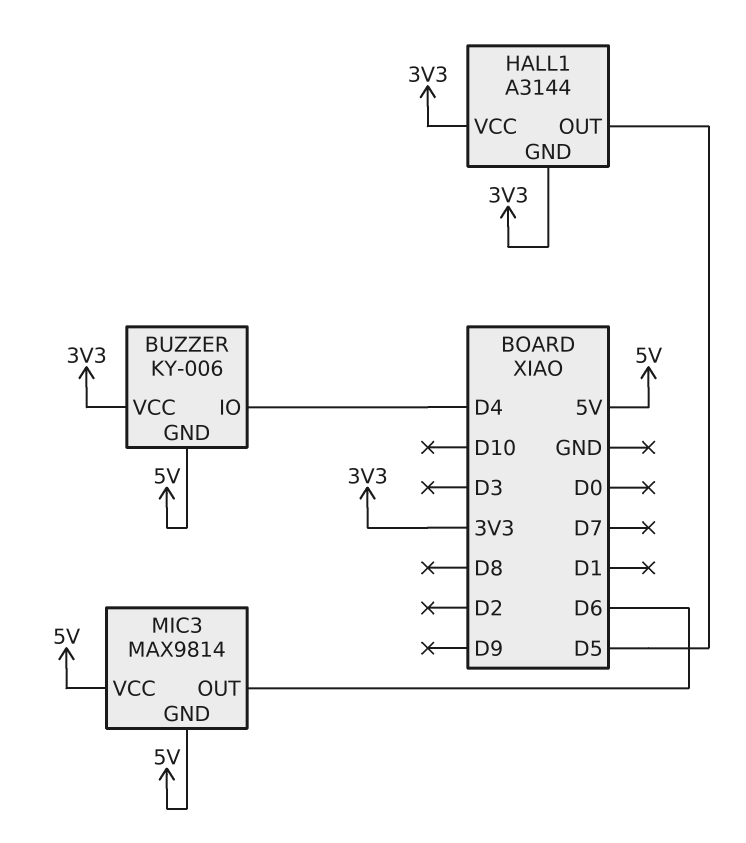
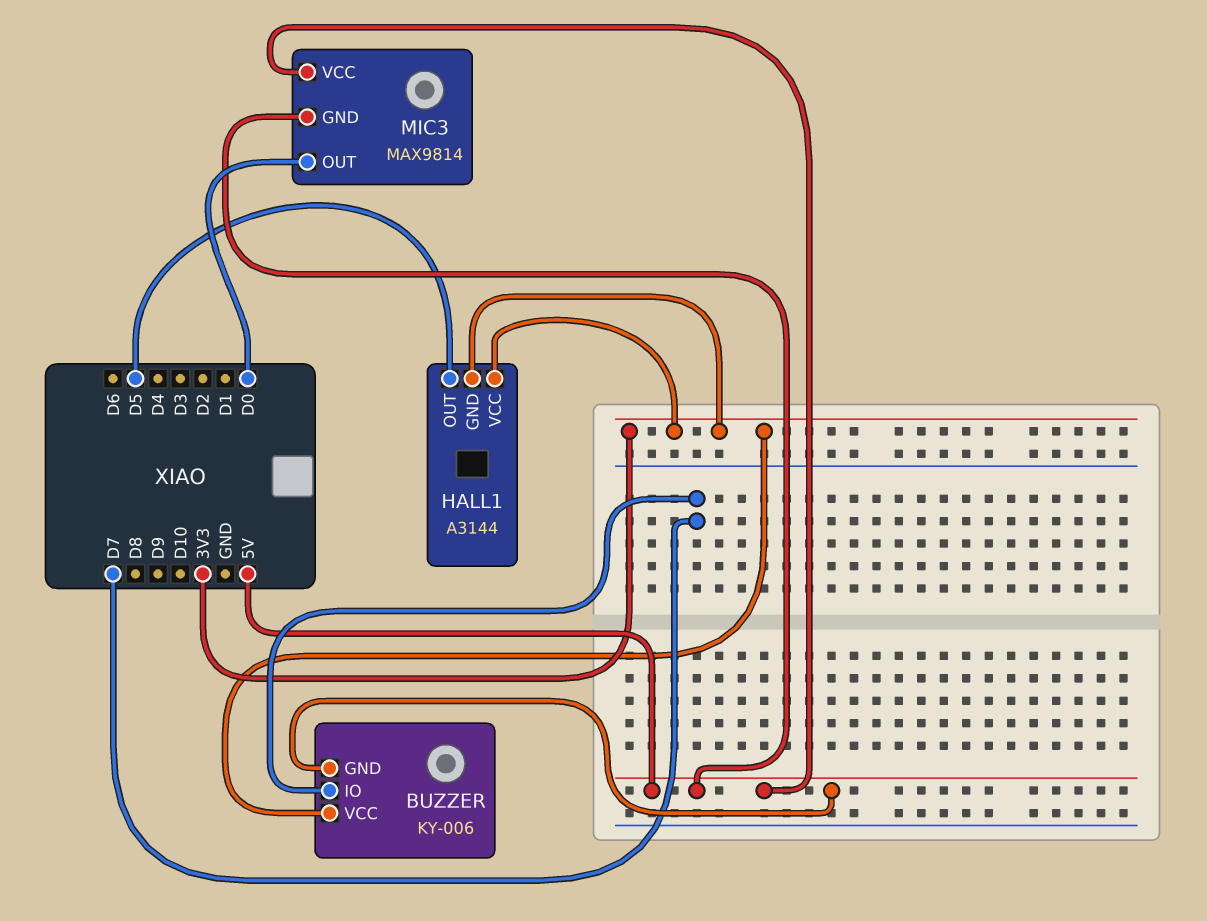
BUZZER pin IO: D4 -> D7
MIC3 pin OUT: D6 -> D0

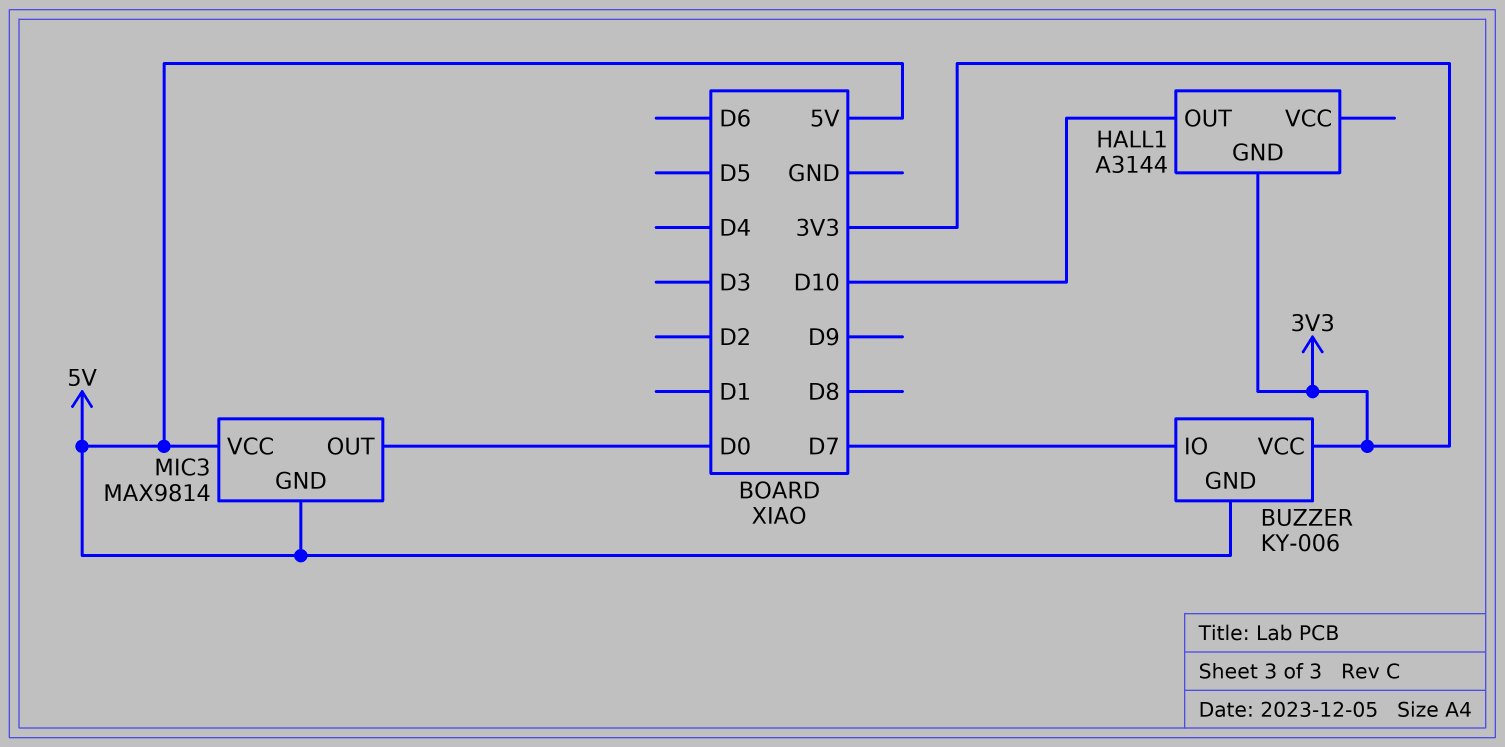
HALL1 pin OUT: D5 -> D10
HALL1 pin VCC: 3V3 -> none

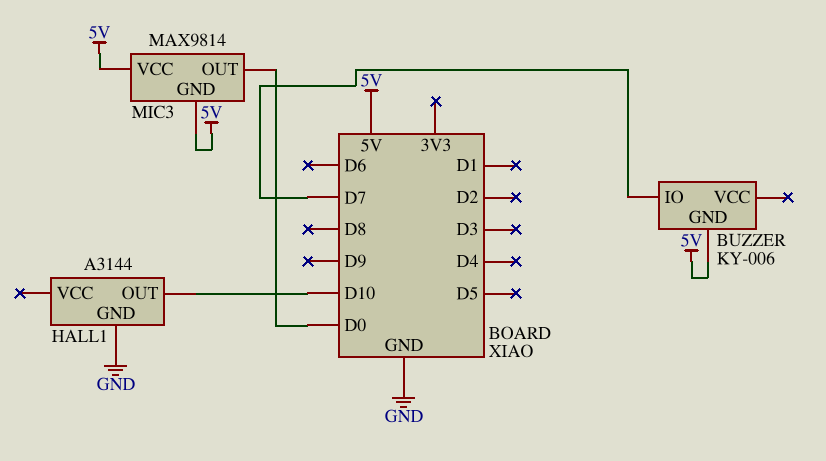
BUZZER pin VCC: 3V3 -> none
HALL1 pin GND: 3V3 -> GND

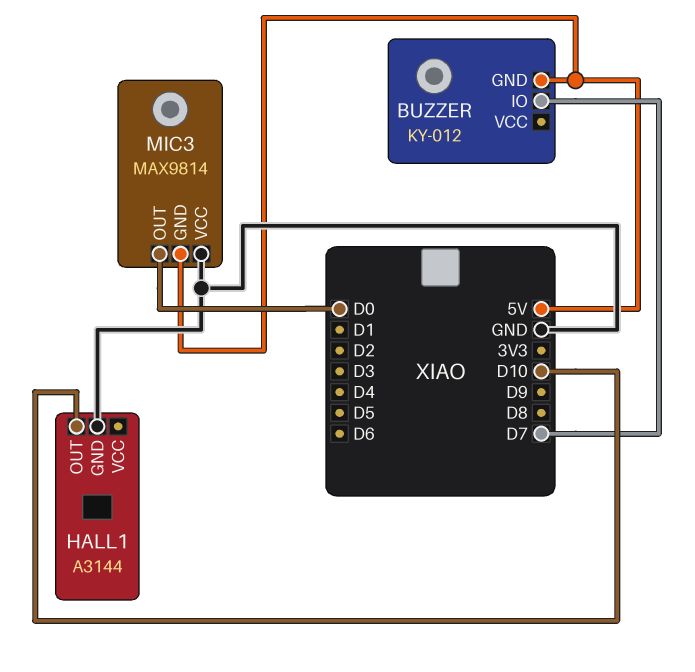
BUZZER: KY-006 -> KY-012
MIC3 pin VCC: 5V -> GND

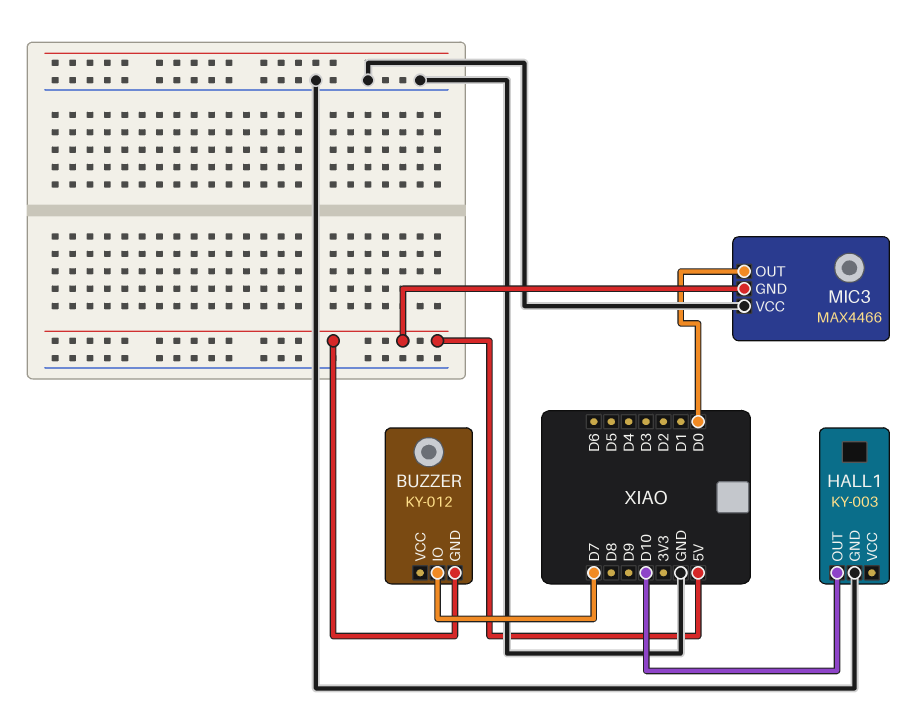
HALL1: A3144 -> KY-003
MIC3: MAX9814 -> MAX4466

